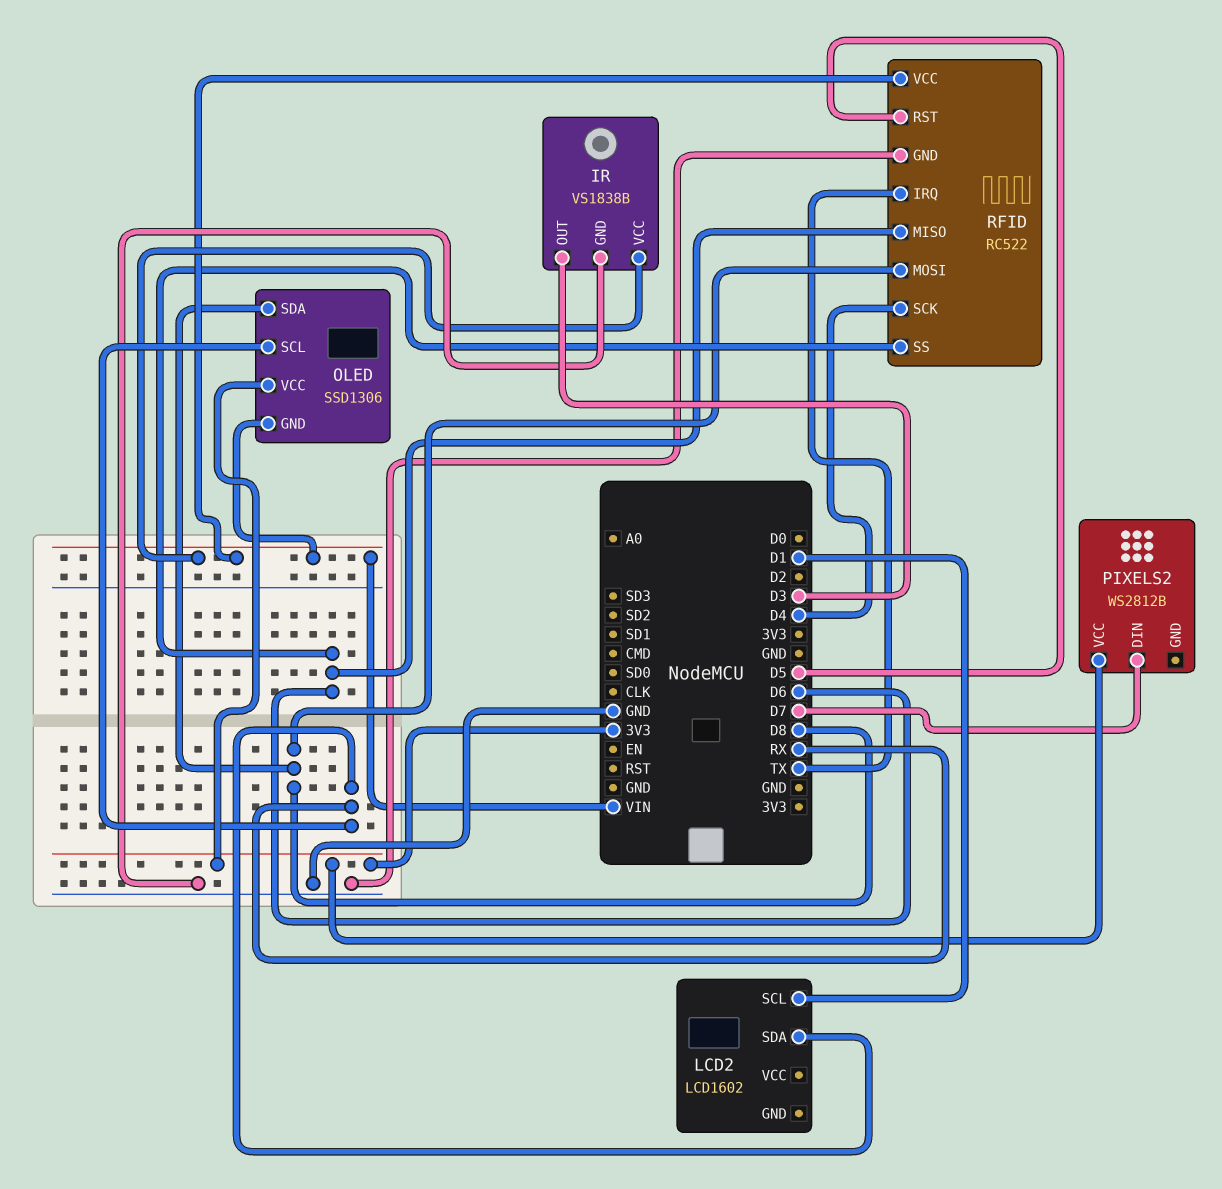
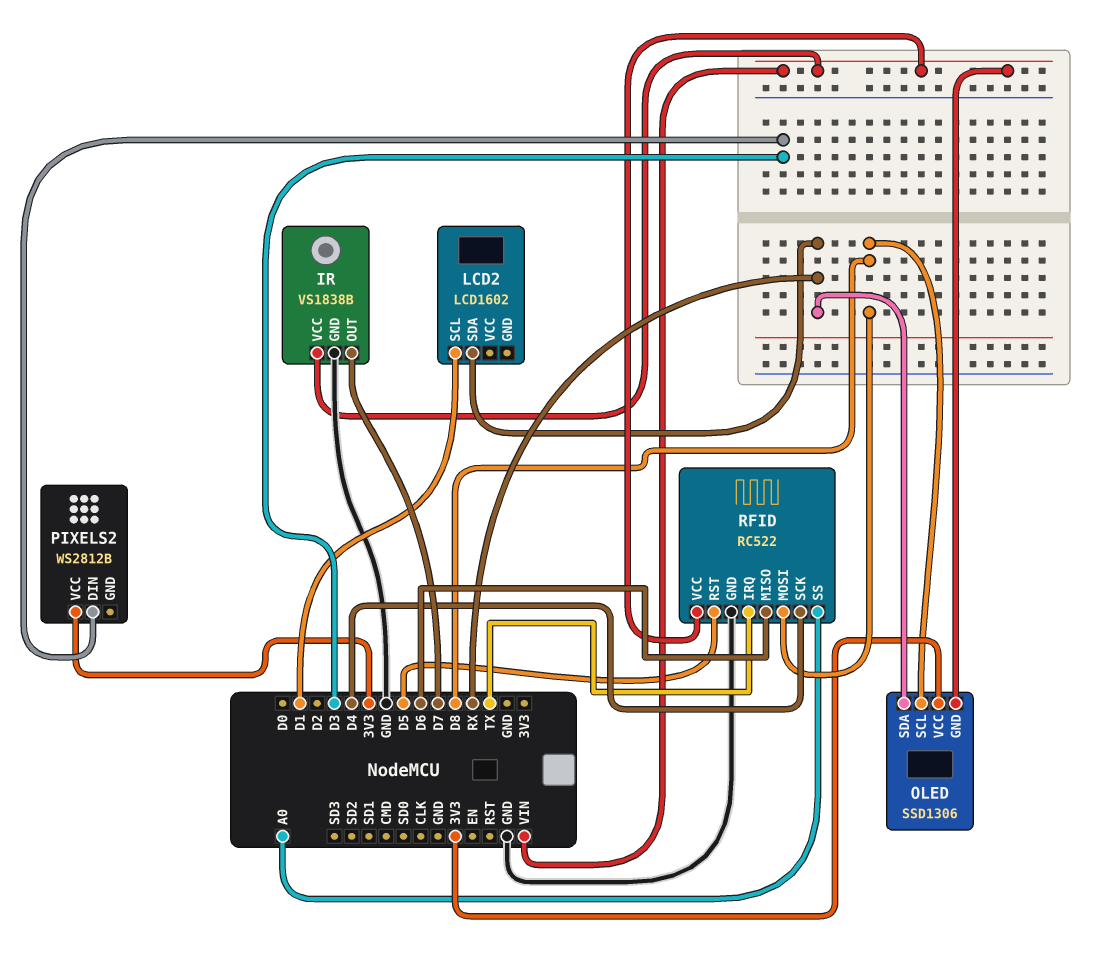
IR pin OUT: D3 -> D7
OLED pin SCL: RX -> D8
OLED pin SDA: D8 -> RX
PIXELS2 pin DIN: D7 -> D3
RFID pin SS: D6 -> A0

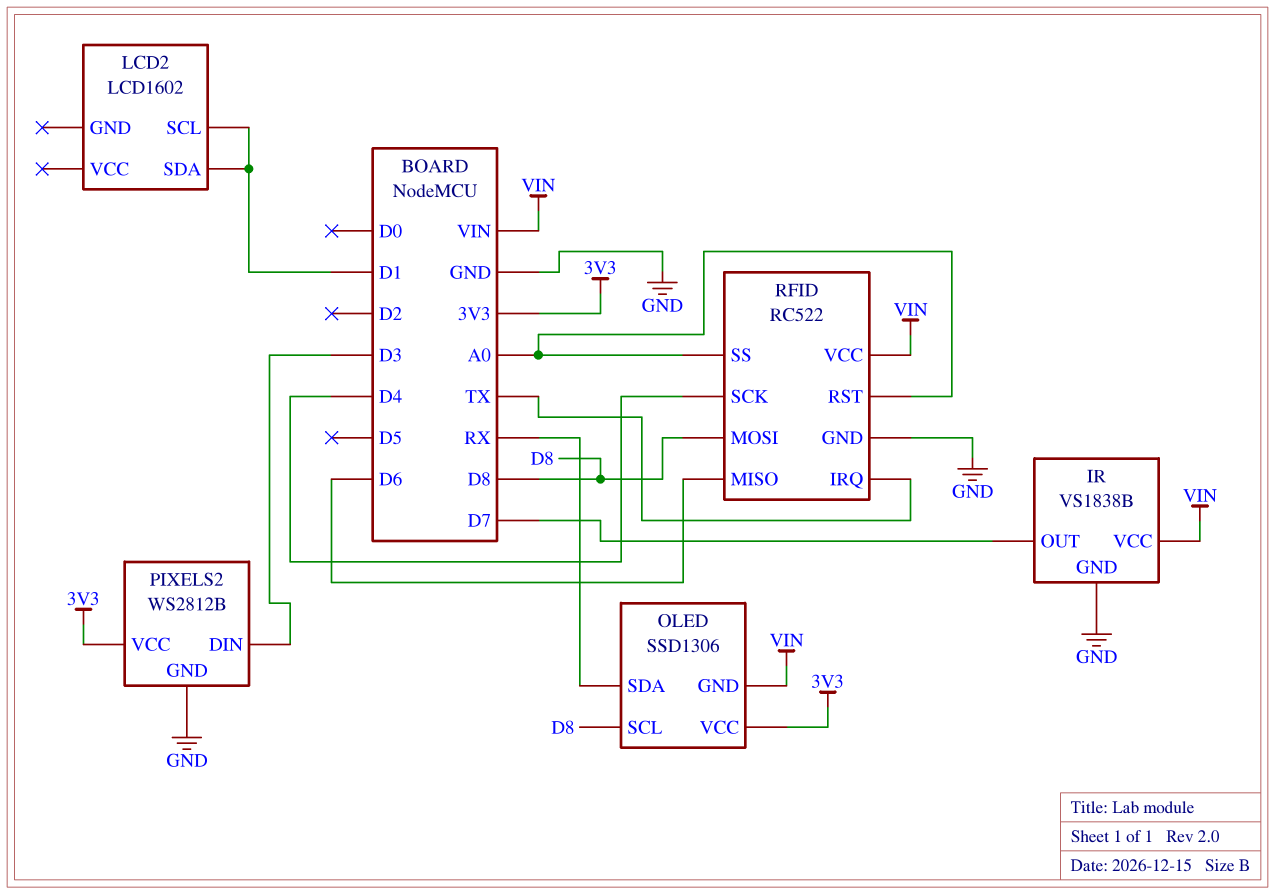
LCD2 pin SDA: RX -> D1
PIXELS2 pin GND: none -> GND
RFID pin RST: D5 -> A0

